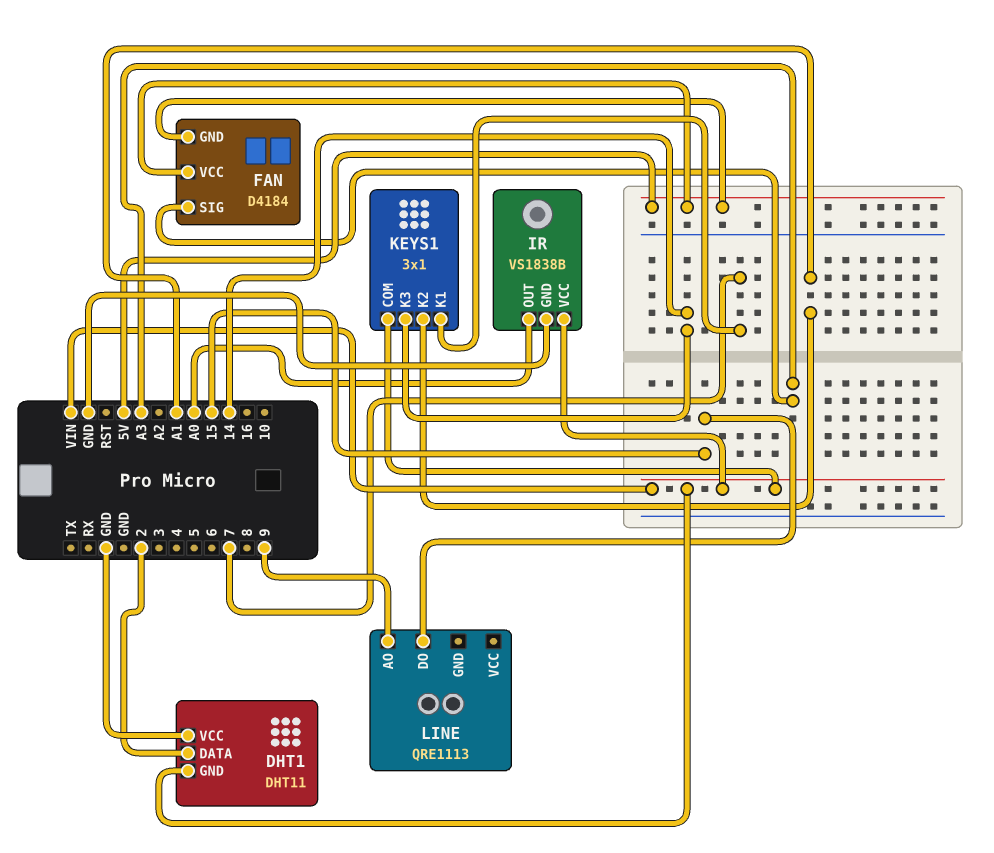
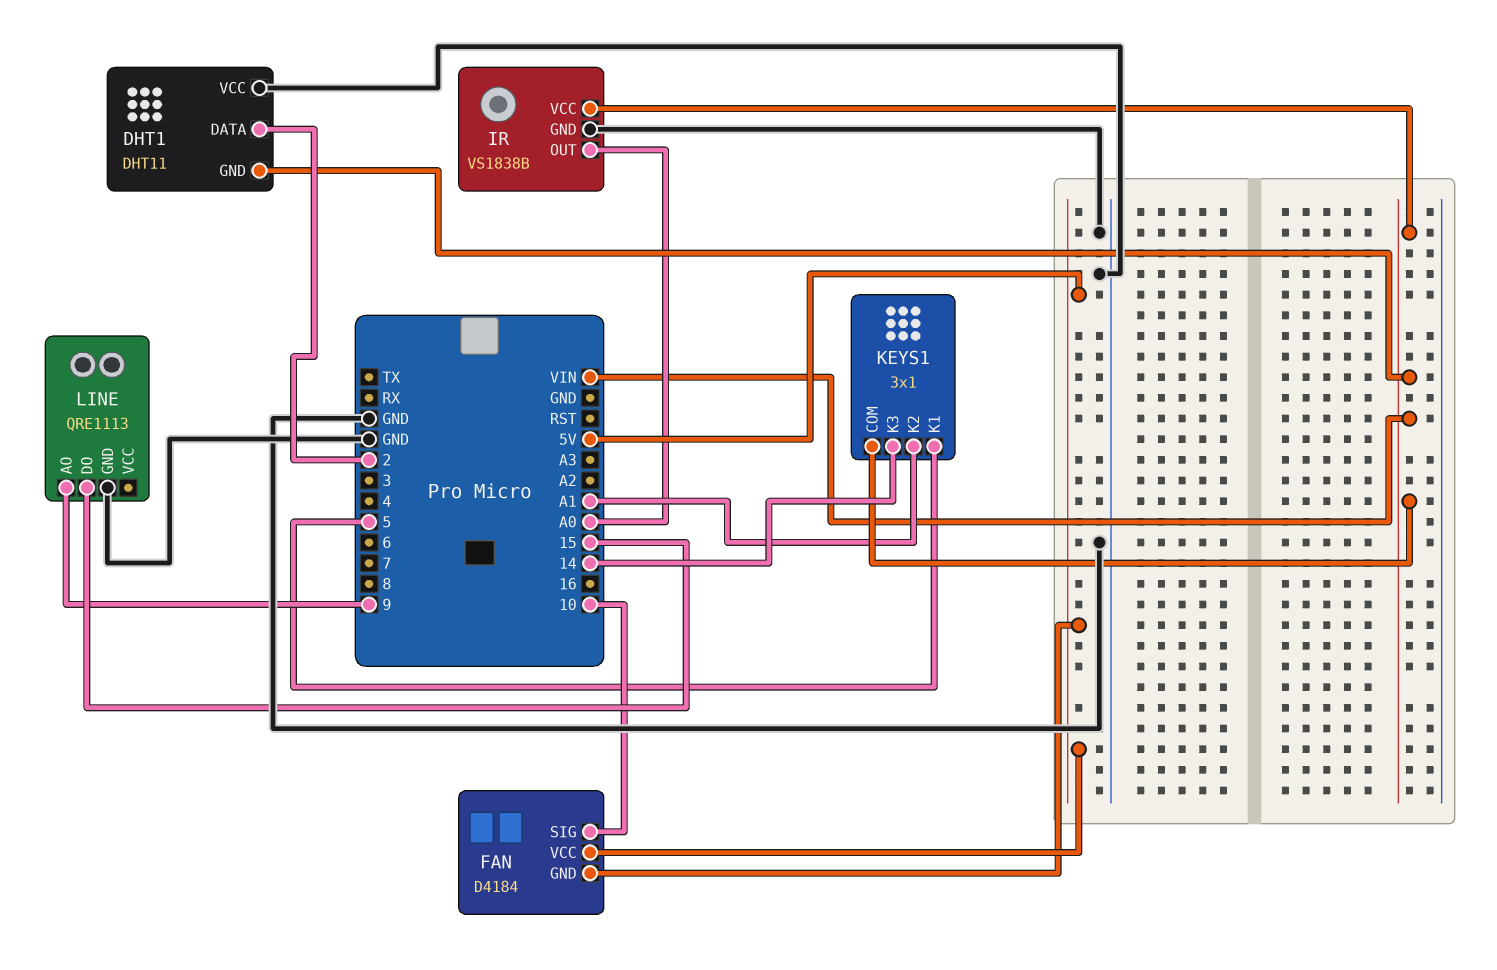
FAN pin SIG: A3 -> 10
KEYS1 pin K1: 7 -> 5
LINE pin GND: none -> GND

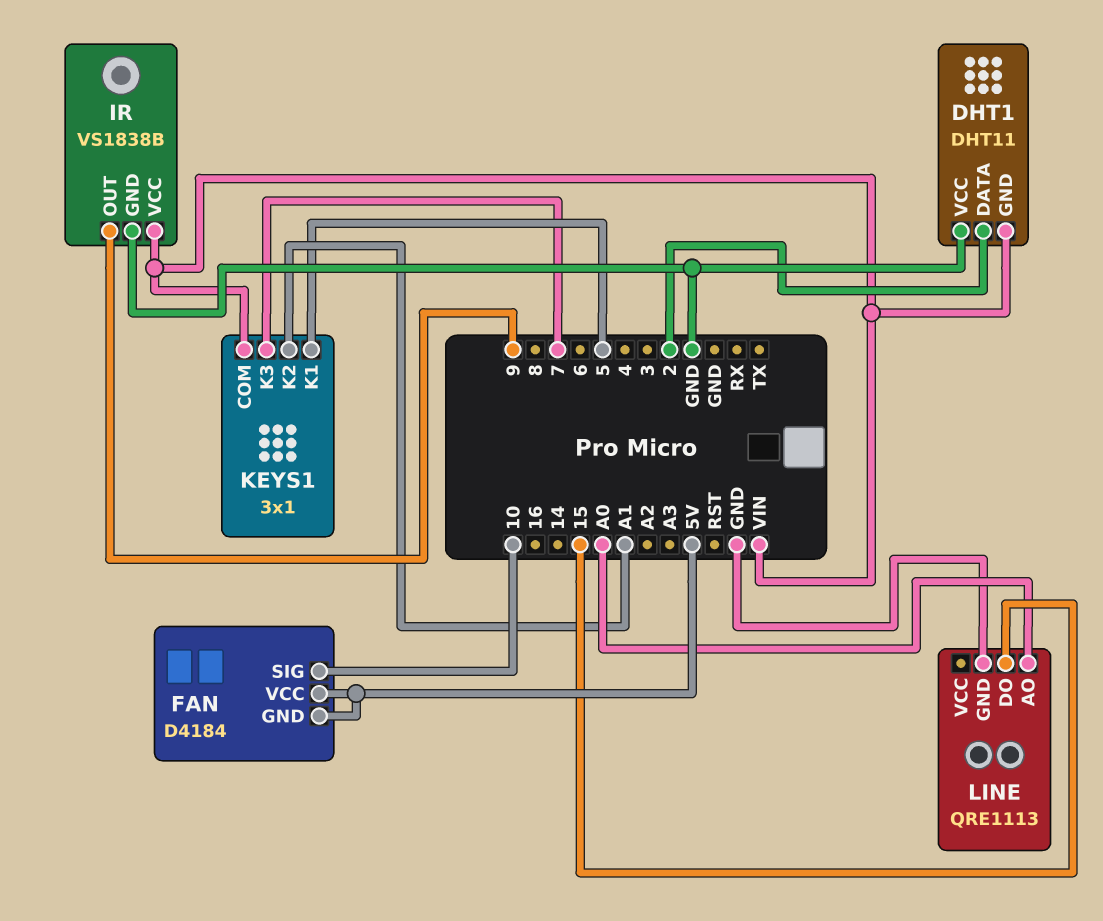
IR pin OUT: A0 -> 9
KEYS1 pin K3: 14 -> 7
LINE pin AO: 9 -> A0

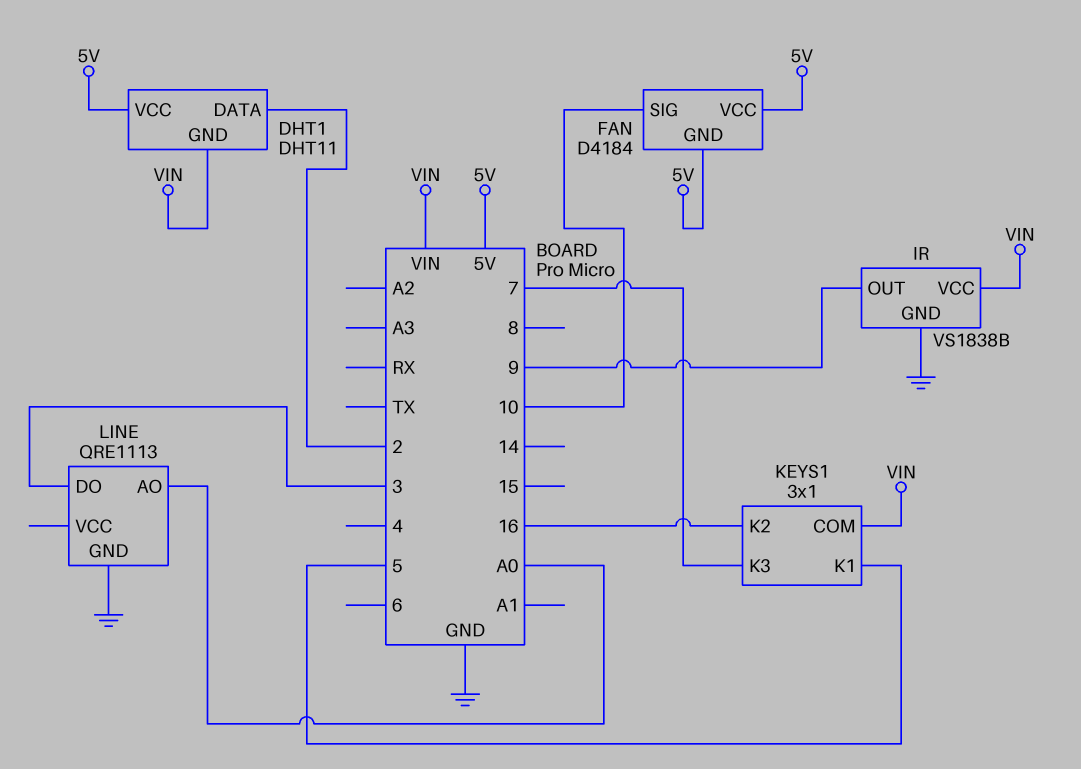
DHT1 pin VCC: GND -> 5V
KEYS1 pin K2: A1 -> 16
LINE pin DO: 15 -> 3

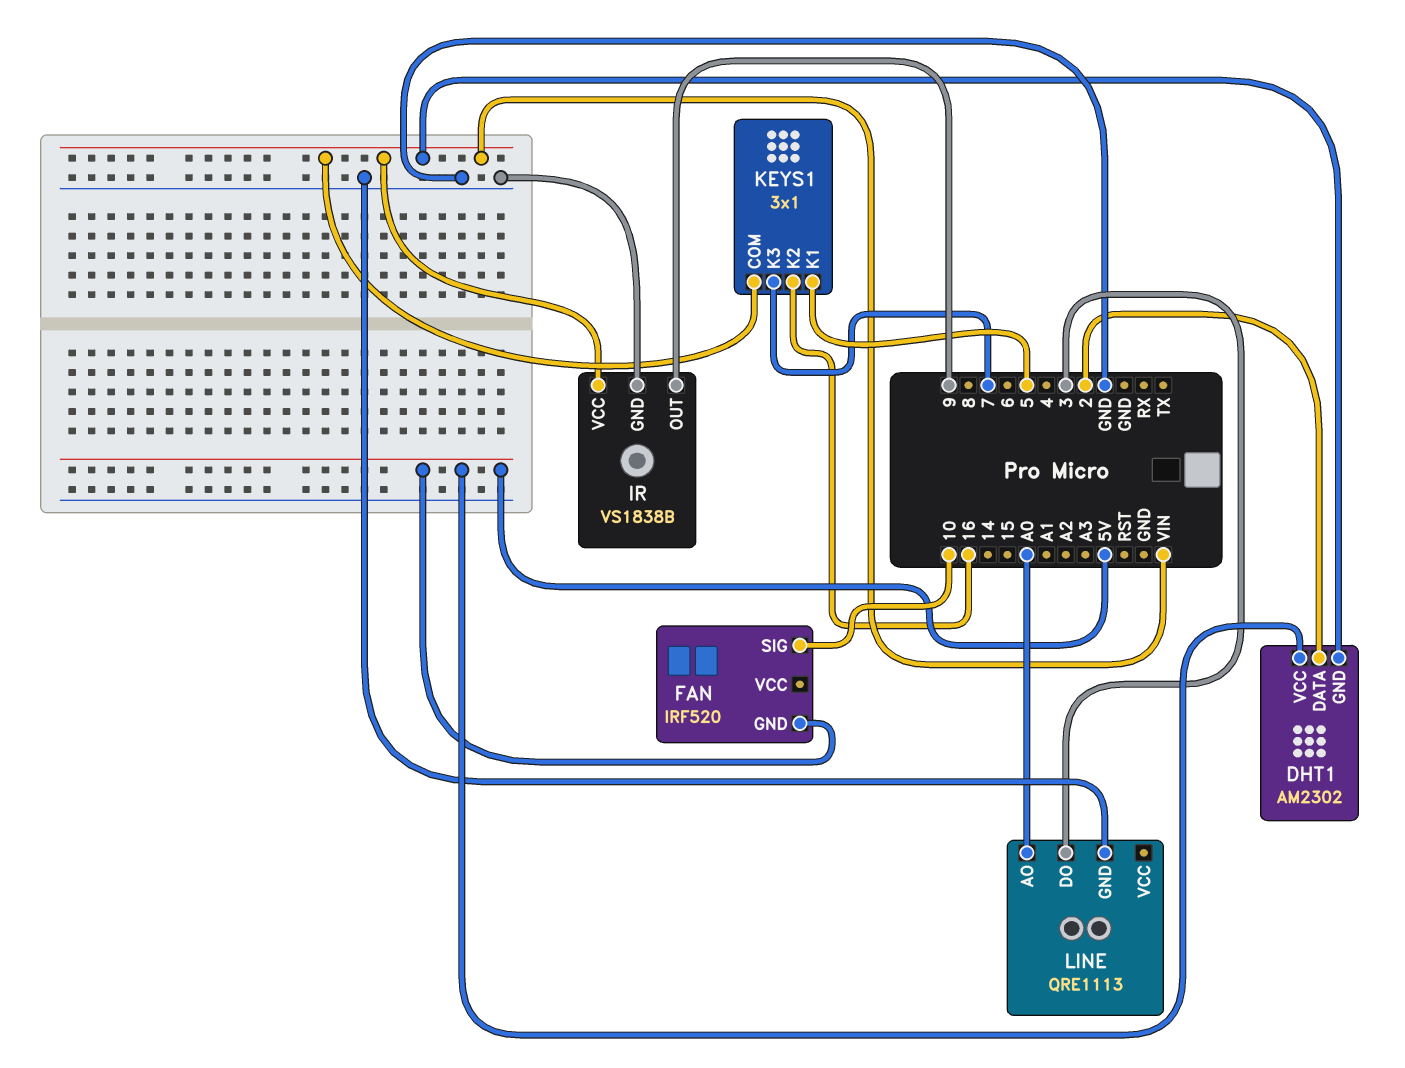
DHT1: DHT11 -> AM2302
FAN: D4184 -> IRF520
FAN pin VCC: 5V -> none

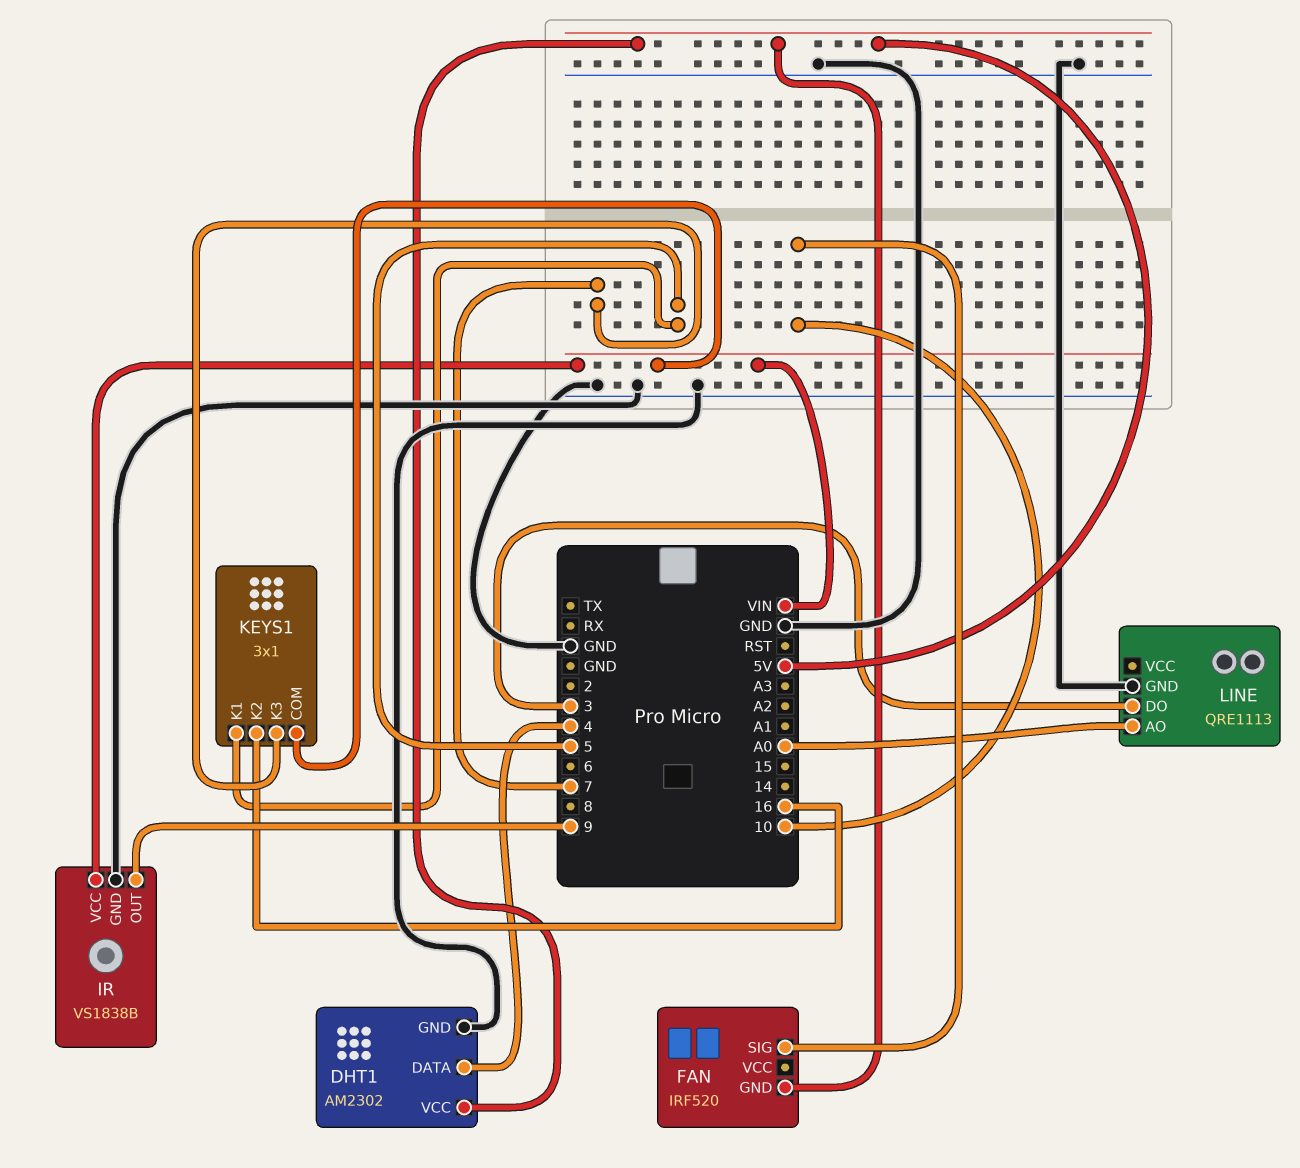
DHT1 pin DATA: 2 -> 4
DHT1 pin GND: VIN -> GND

